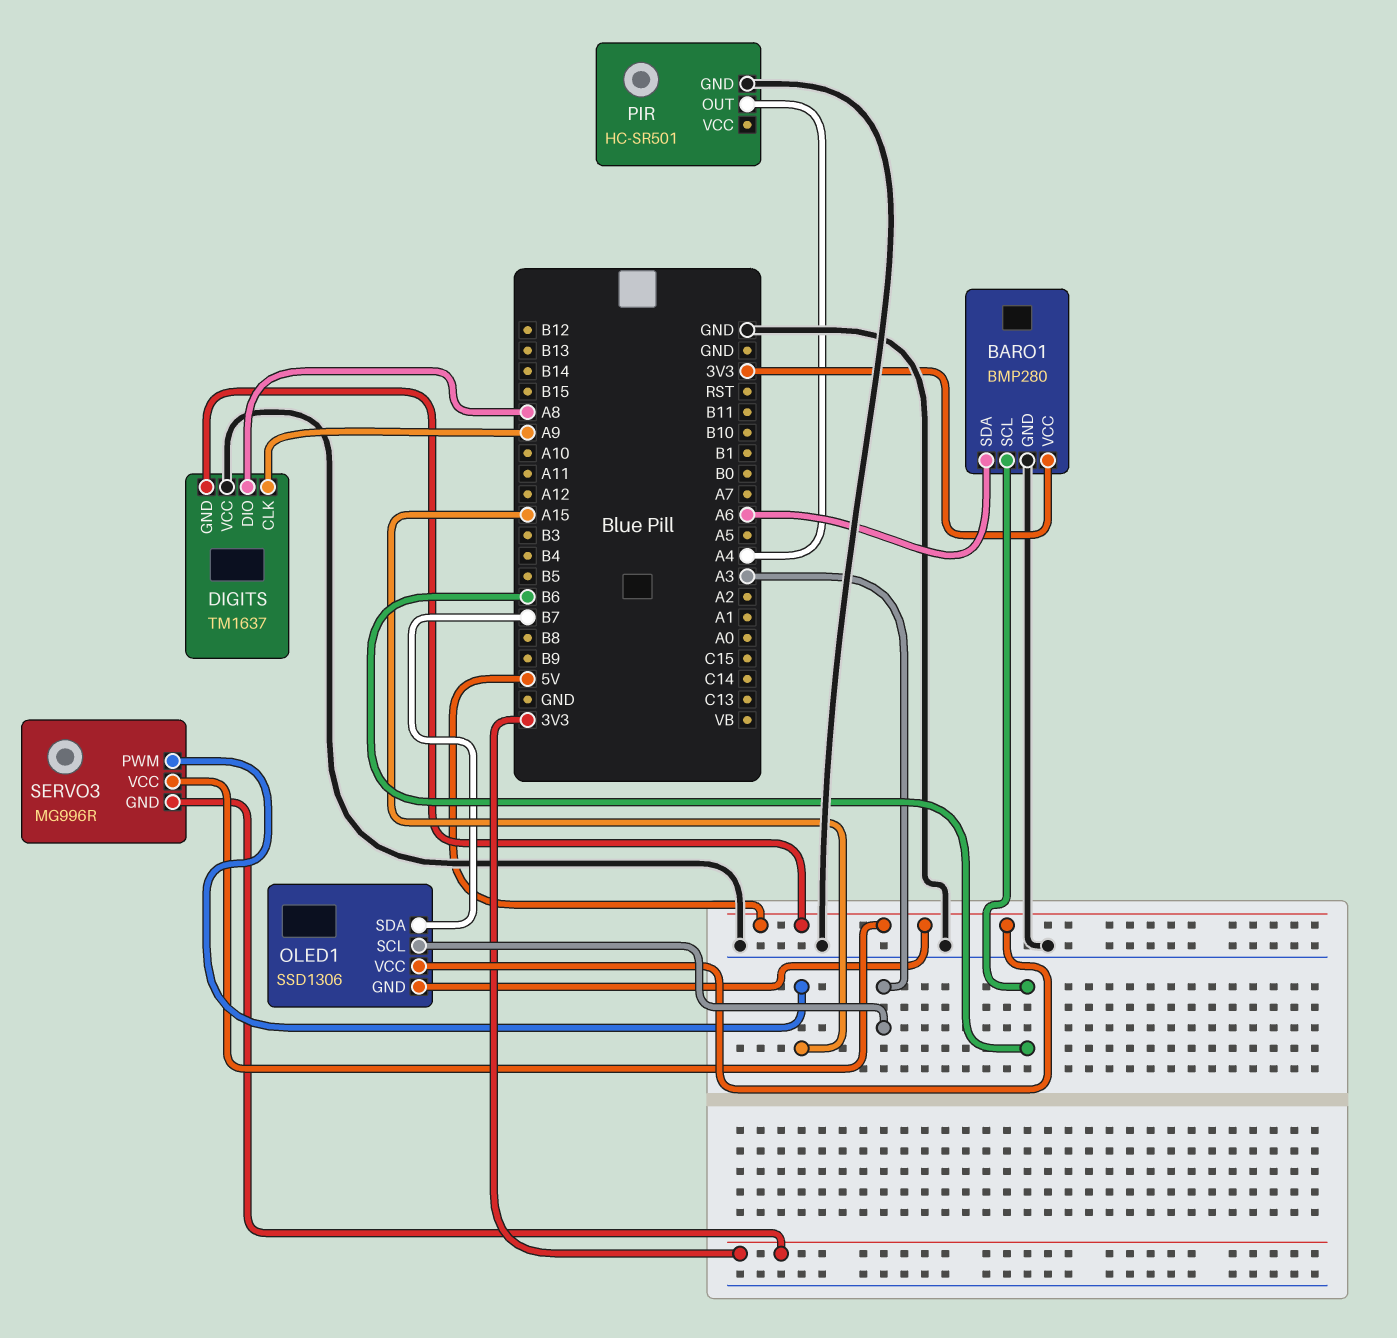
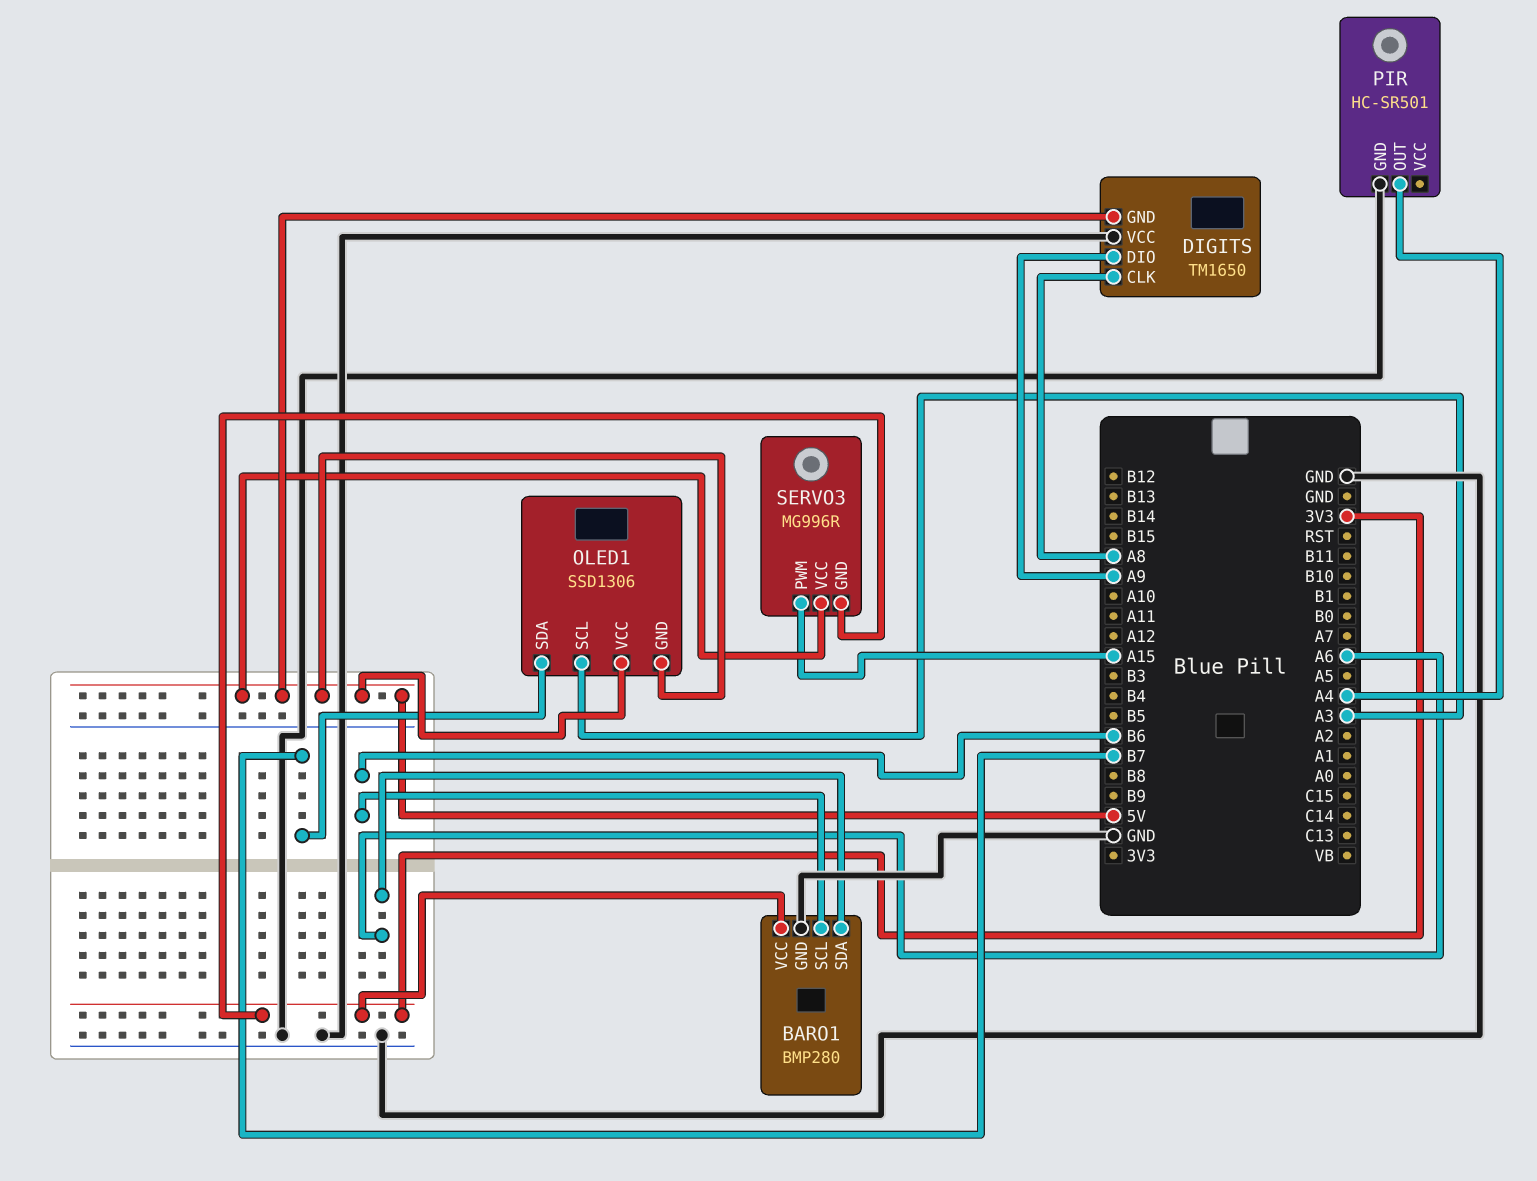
DIGITS: TM1637 -> TM1650
DIGITS pin CLK: A9 -> A8
DIGITS pin DIO: A8 -> A9

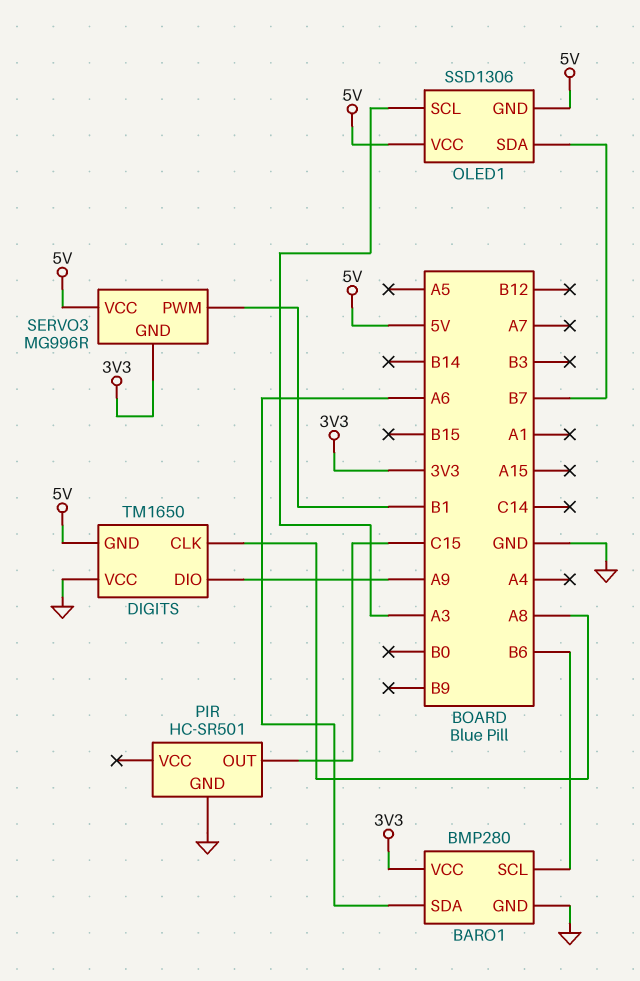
PIR pin OUT: A4 -> C15
SERVO3 pin PWM: A15 -> B1

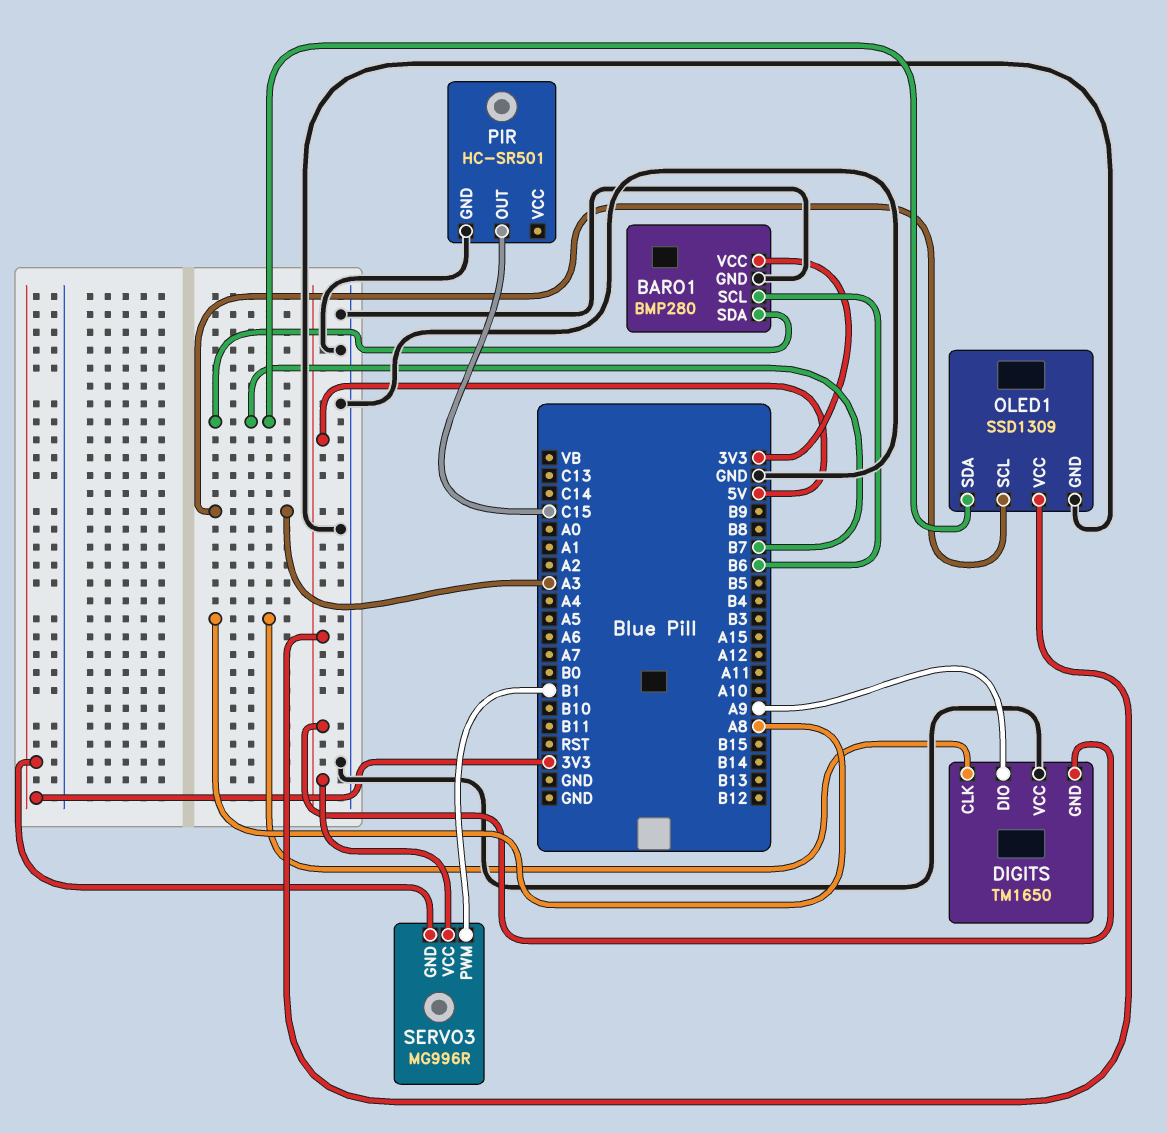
BARO1 pin SDA: A6 -> B7
OLED1: SSD1306 -> SSD1309
OLED1 pin GND: 5V -> GND

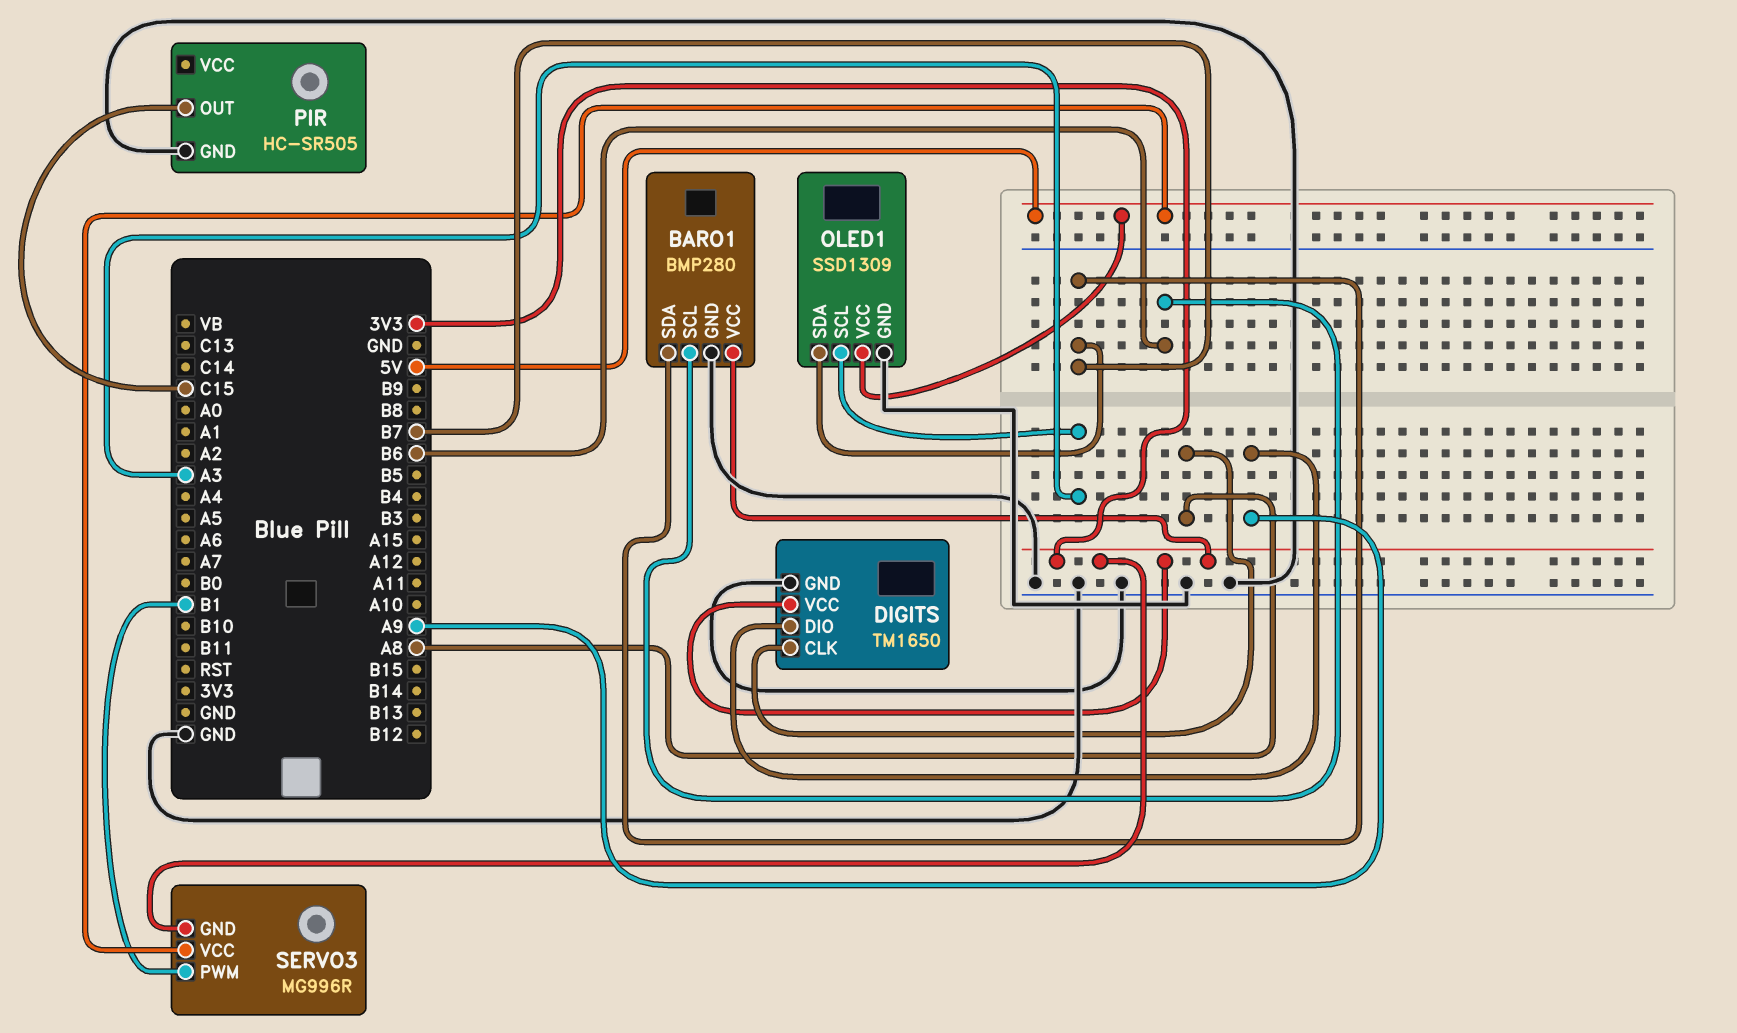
DIGITS pin GND: 5V -> GND
DIGITS pin VCC: GND -> 3V3
PIR: HC-SR501 -> HC-SR505

